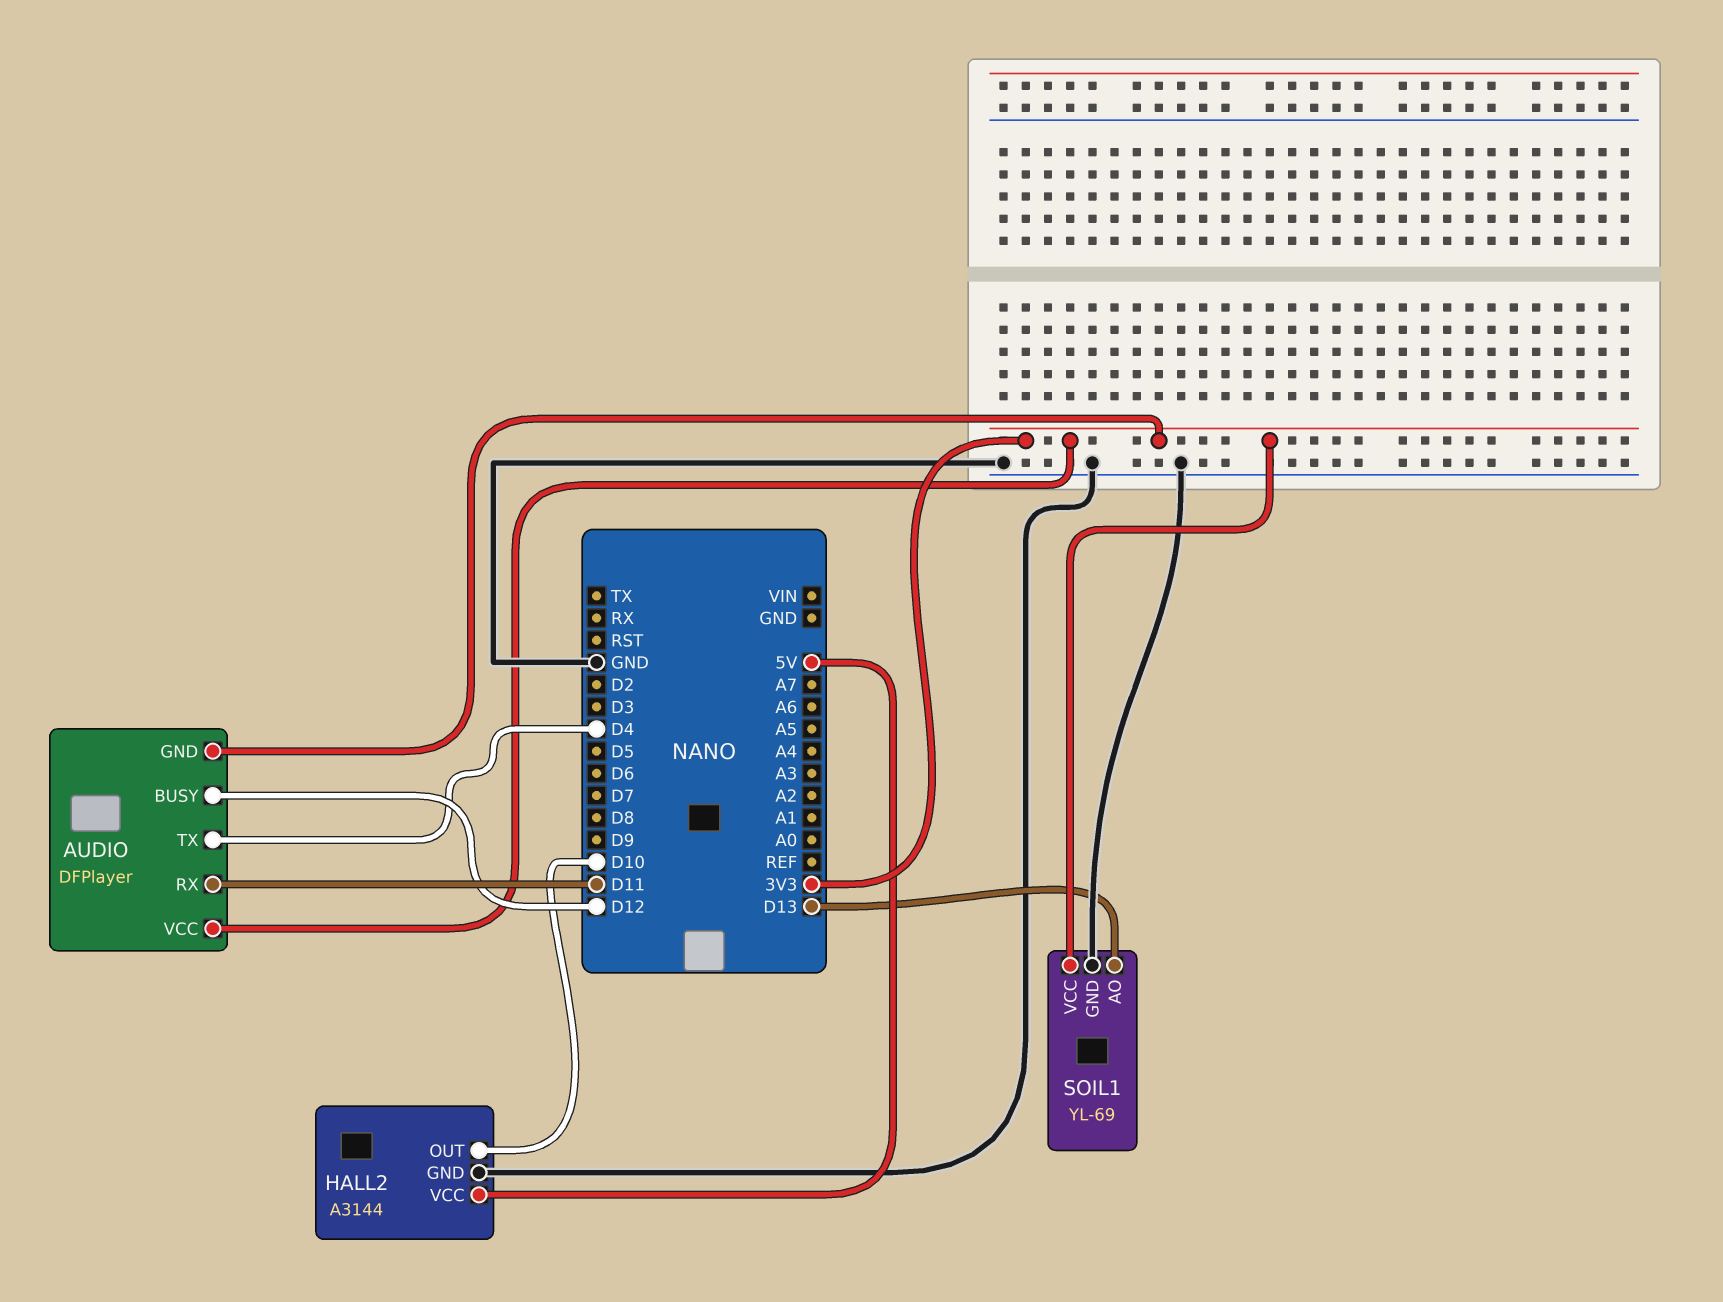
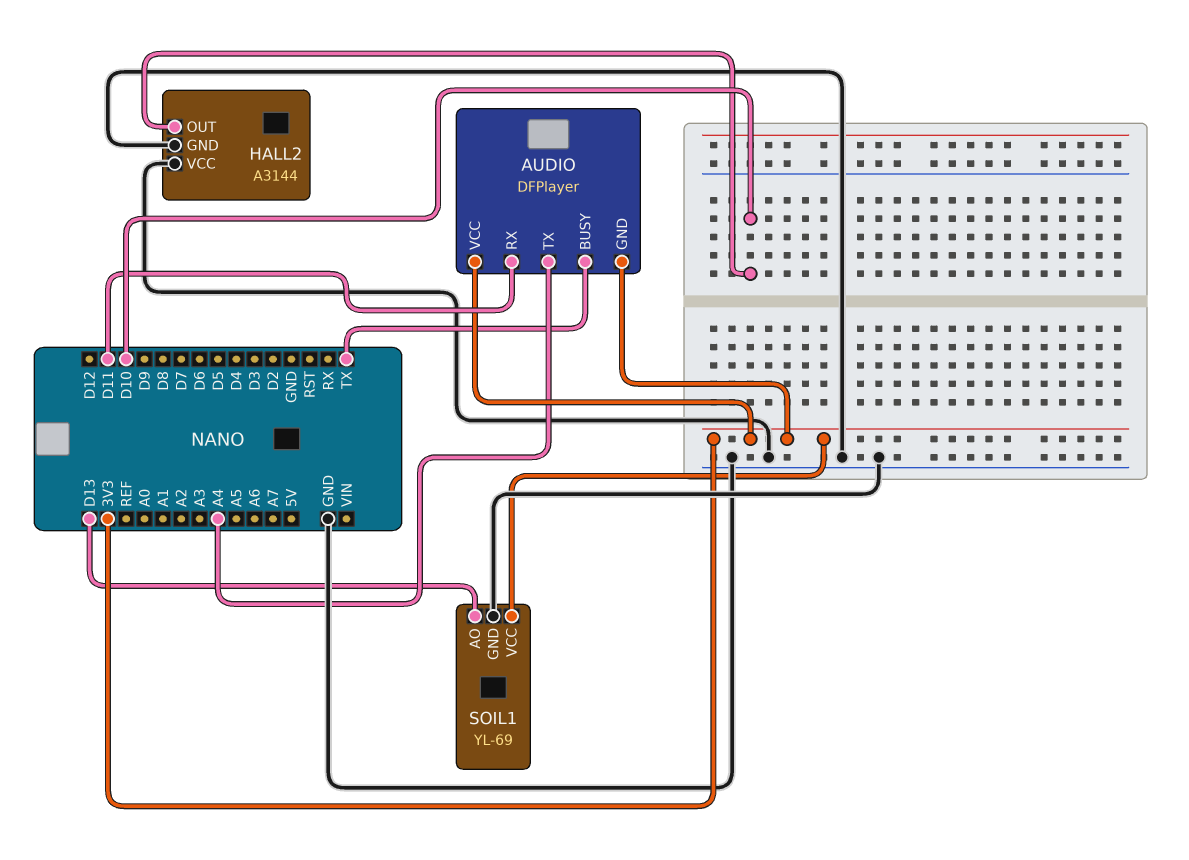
AUDIO pin BUSY: D12 -> TX
AUDIO pin TX: D4 -> A4
HALL2 pin VCC: 5V -> GND

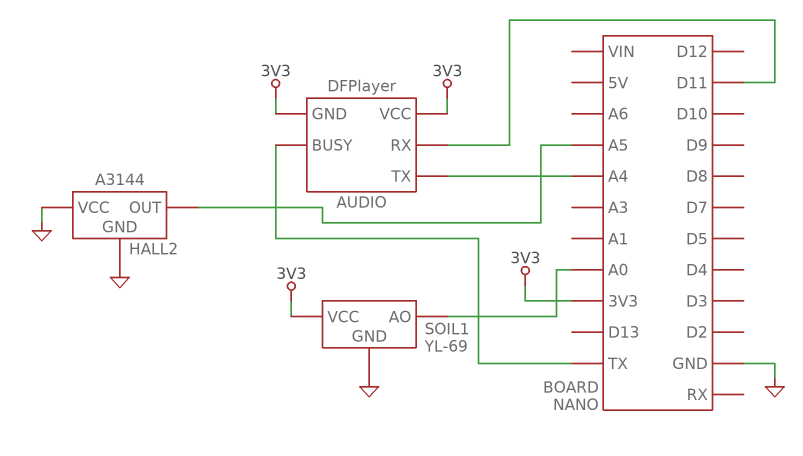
HALL2 pin OUT: D10 -> A5
SOIL1 pin AO: D13 -> A0

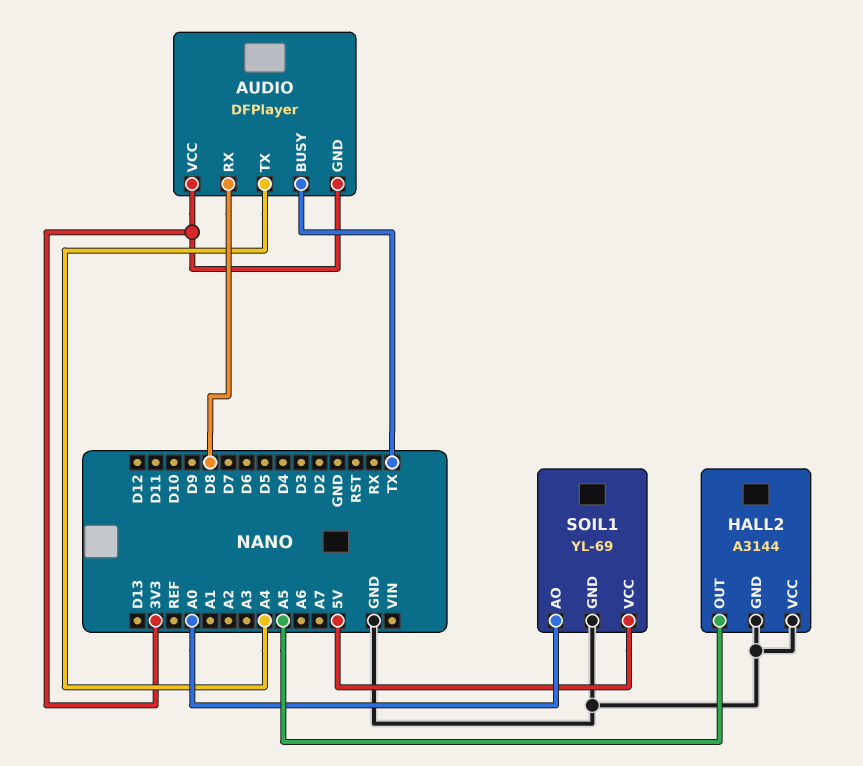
AUDIO pin RX: D11 -> D8
SOIL1 pin VCC: 3V3 -> 5V

